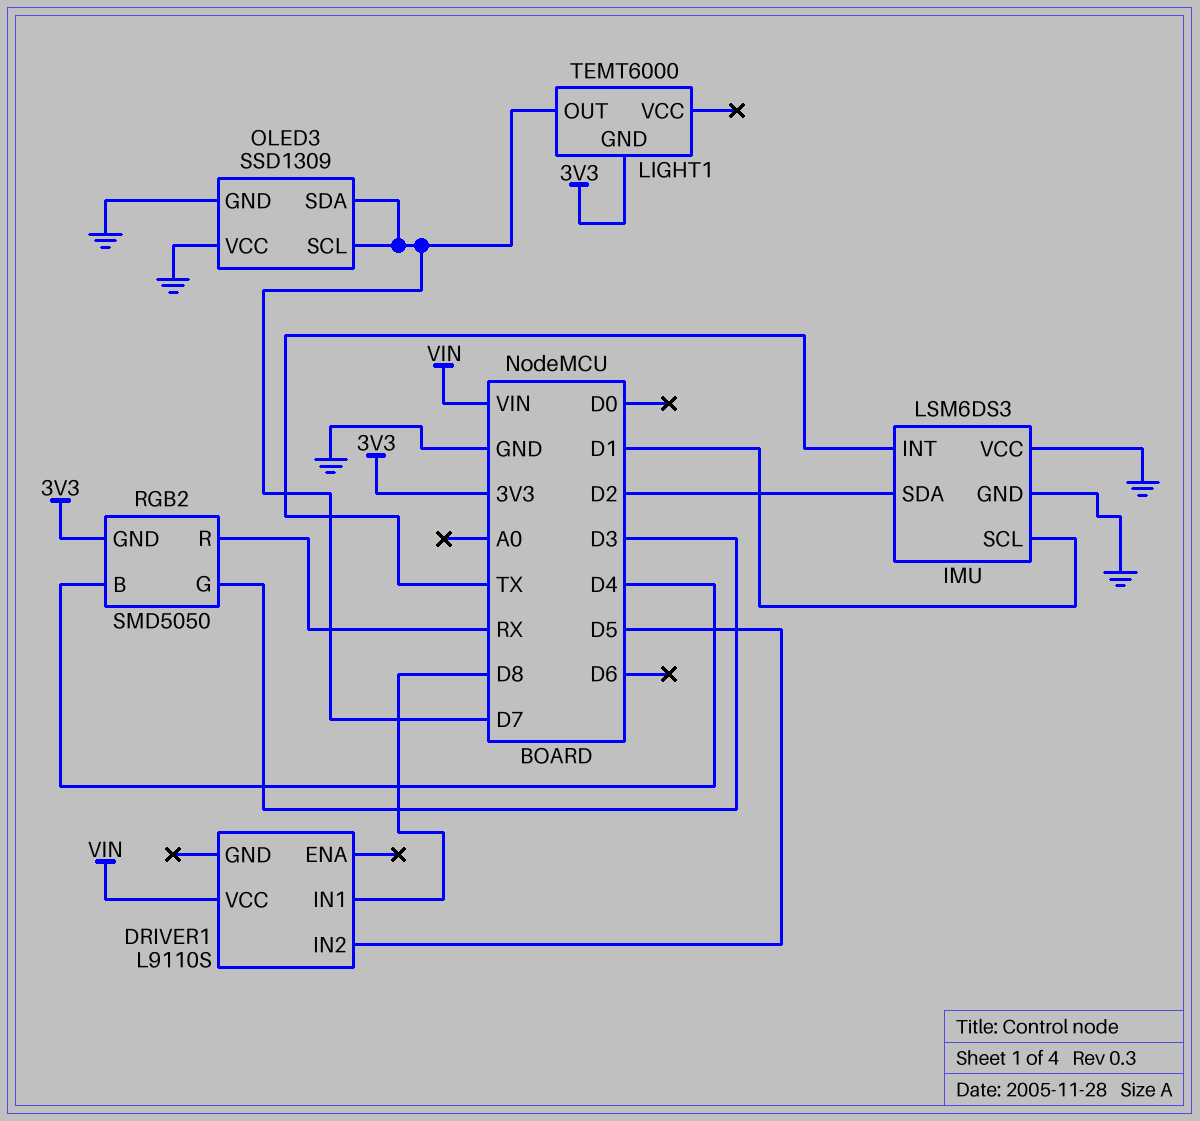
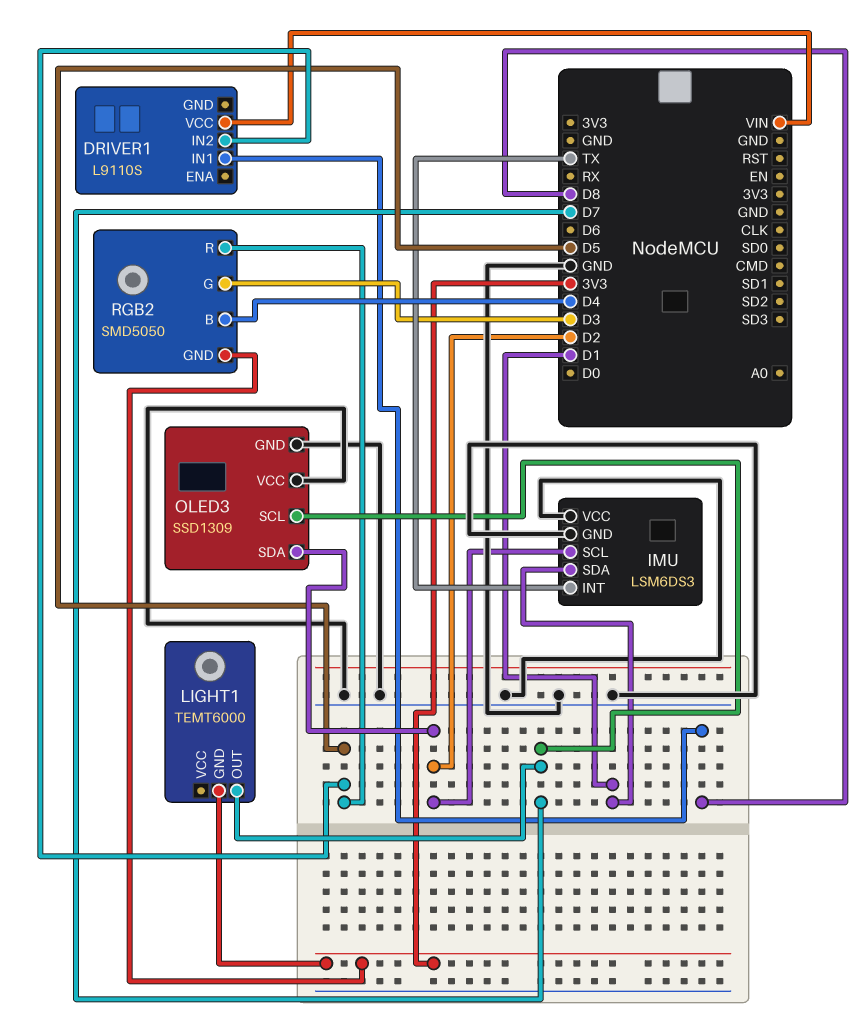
IMU pin SCL: D1 -> D2
IMU pin SDA: D2 -> D1
OLED3 pin SDA: D7 -> D2
RGB2 pin R: RX -> D5

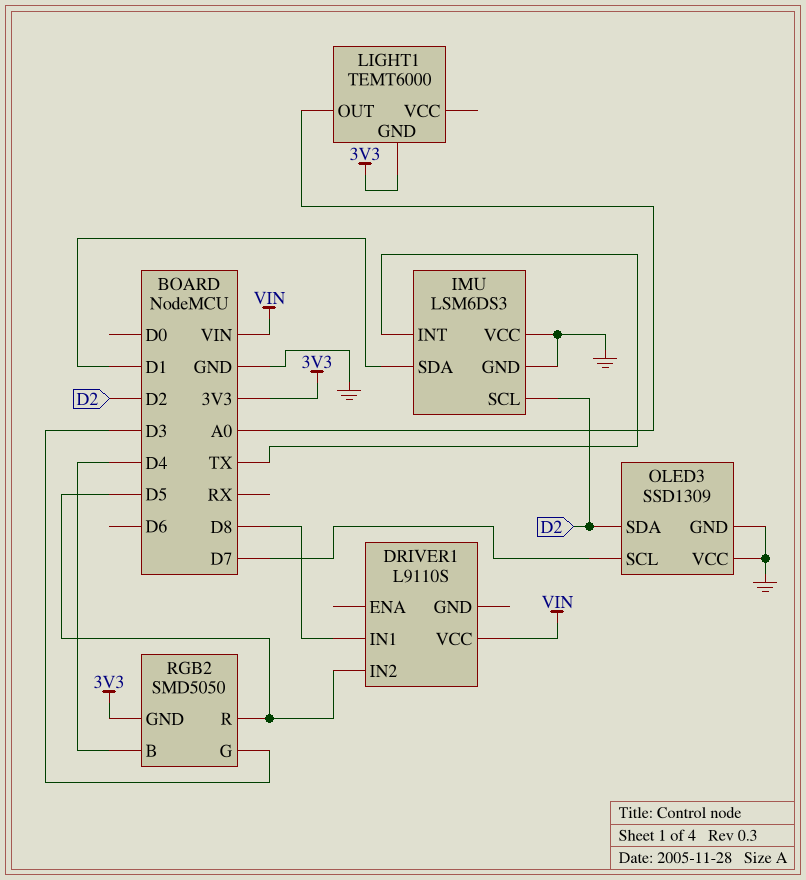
LIGHT1 pin OUT: D7 -> A0

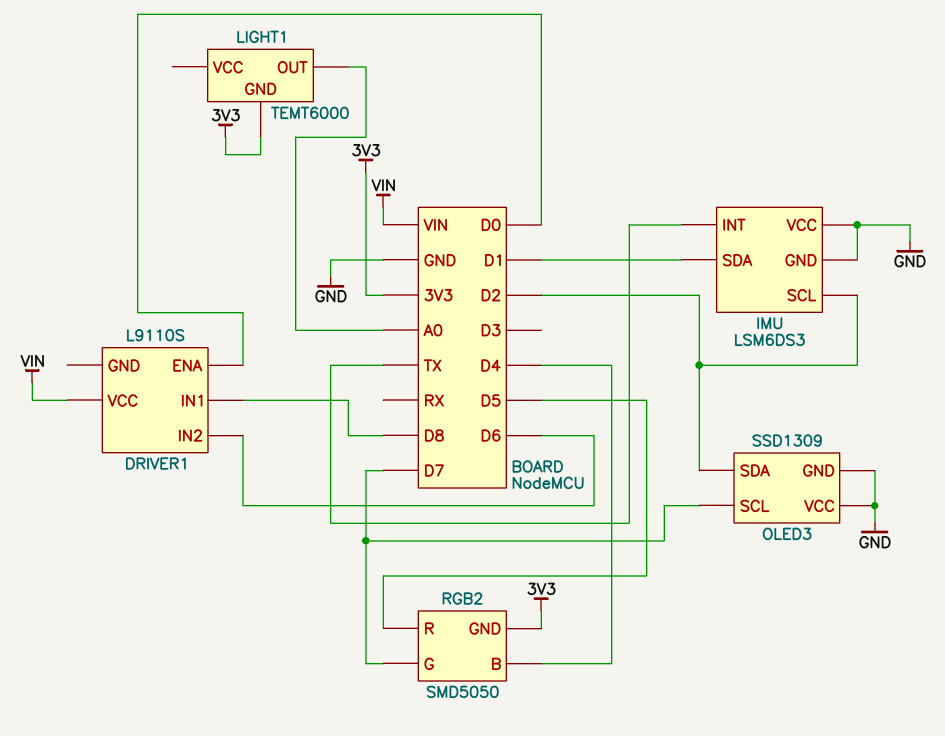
DRIVER1 pin ENA: none -> D0
DRIVER1 pin IN2: D5 -> D6
RGB2 pin G: D3 -> D7

